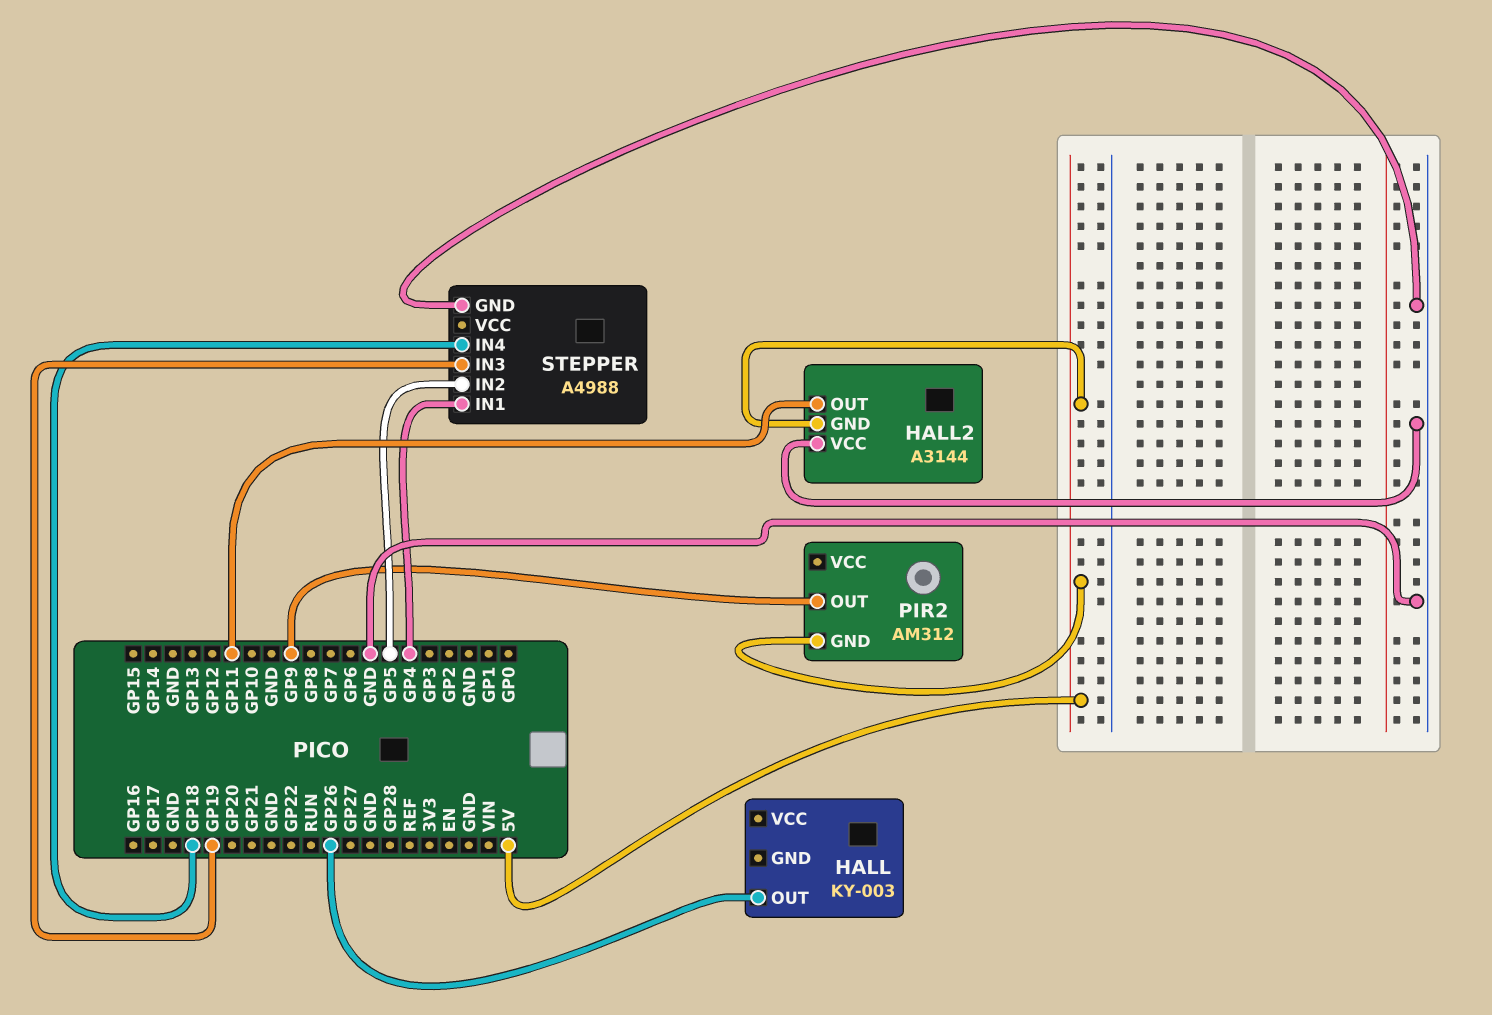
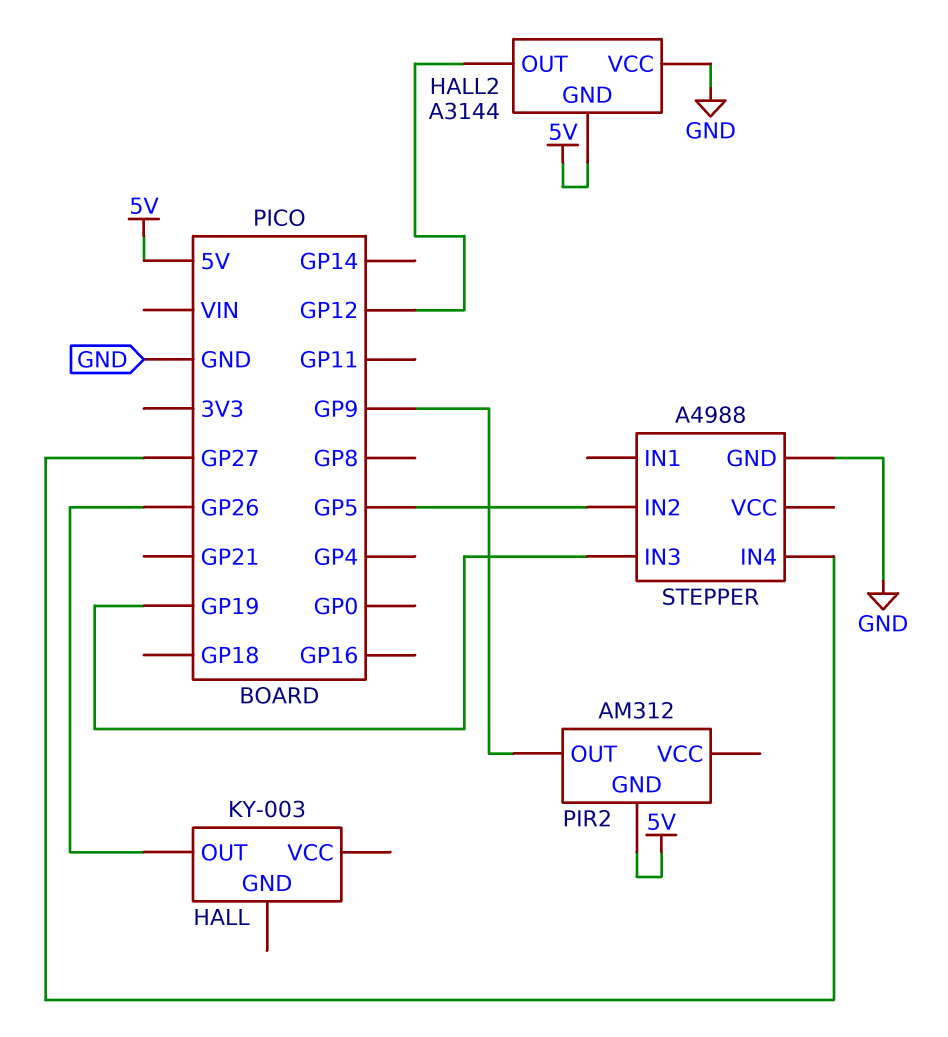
HALL2 pin OUT: GP11 -> GP12
STEPPER pin IN1: GP4 -> none
STEPPER pin IN4: GP18 -> GP27

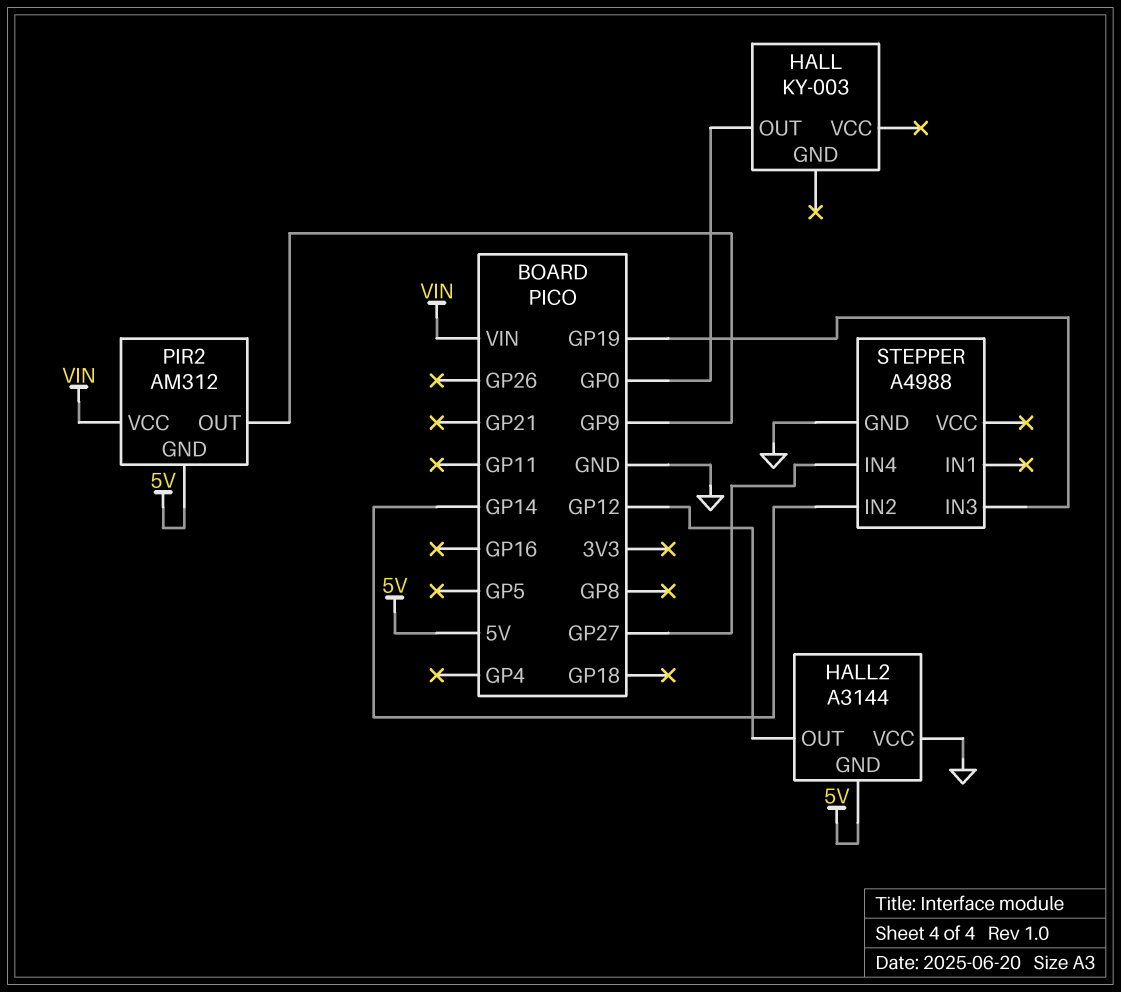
HALL pin OUT: GP26 -> GP0
PIR2 pin VCC: none -> VIN
STEPPER pin IN2: GP5 -> GP14

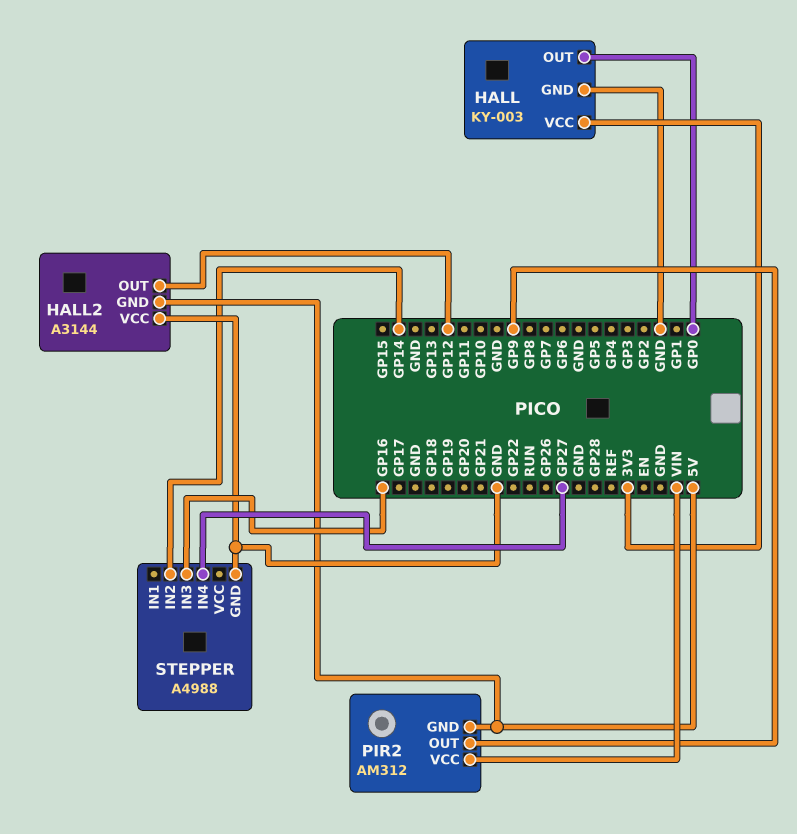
HALL pin GND: none -> GND
HALL pin VCC: none -> 3V3
STEPPER pin IN3: GP19 -> GP16

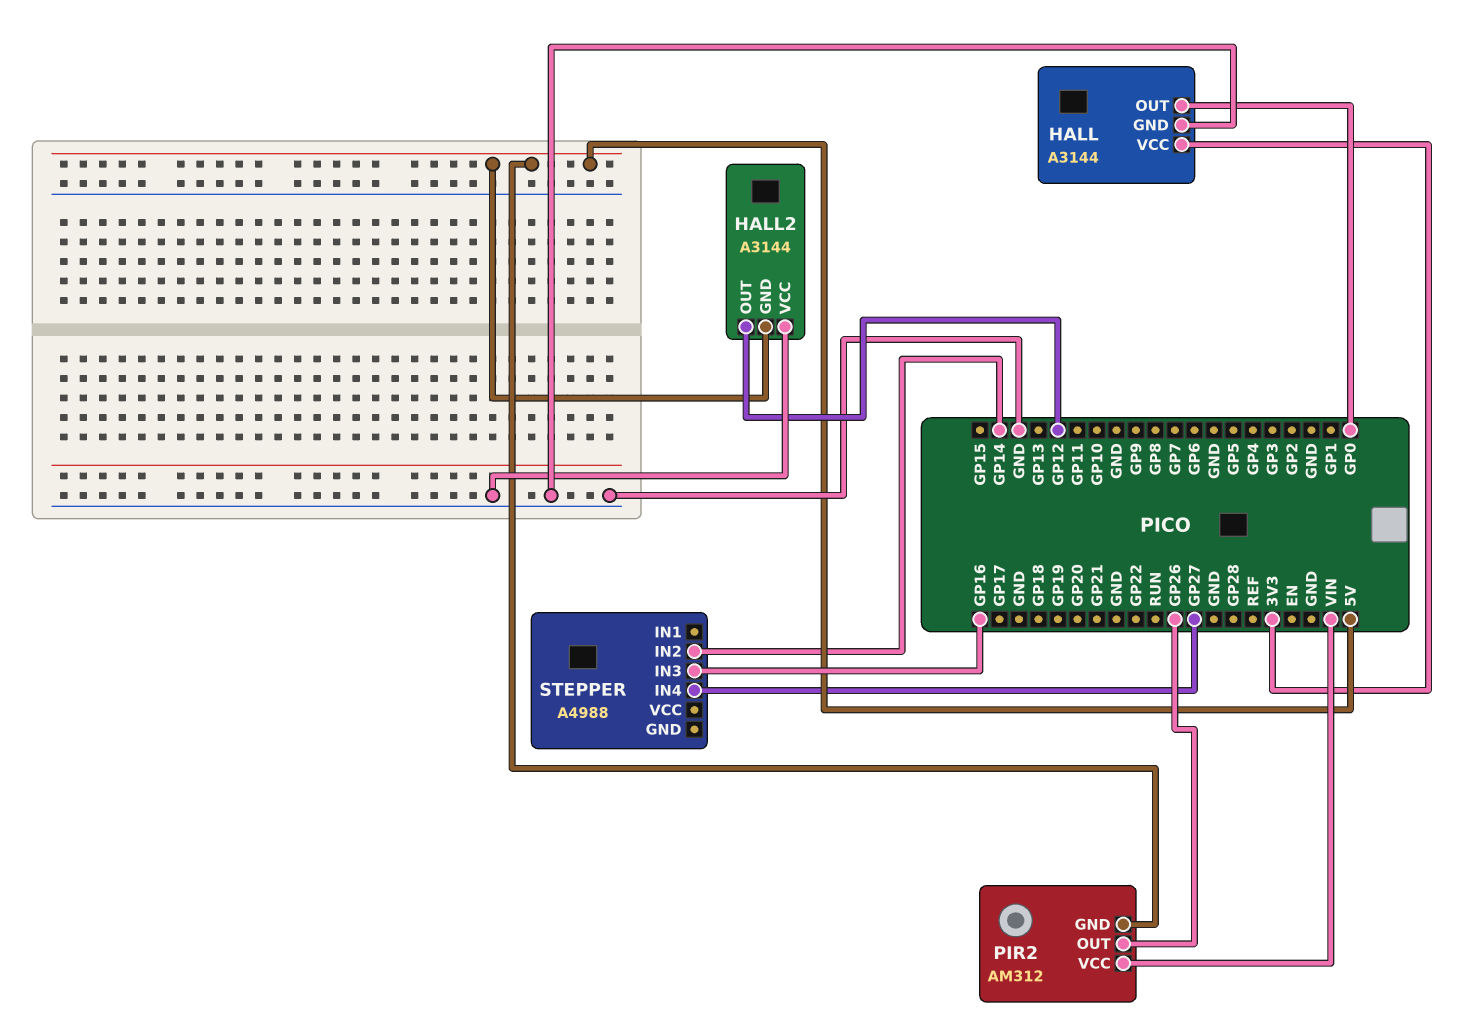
HALL: KY-003 -> A3144
PIR2 pin OUT: GP9 -> GP26
STEPPER pin GND: GND -> none

